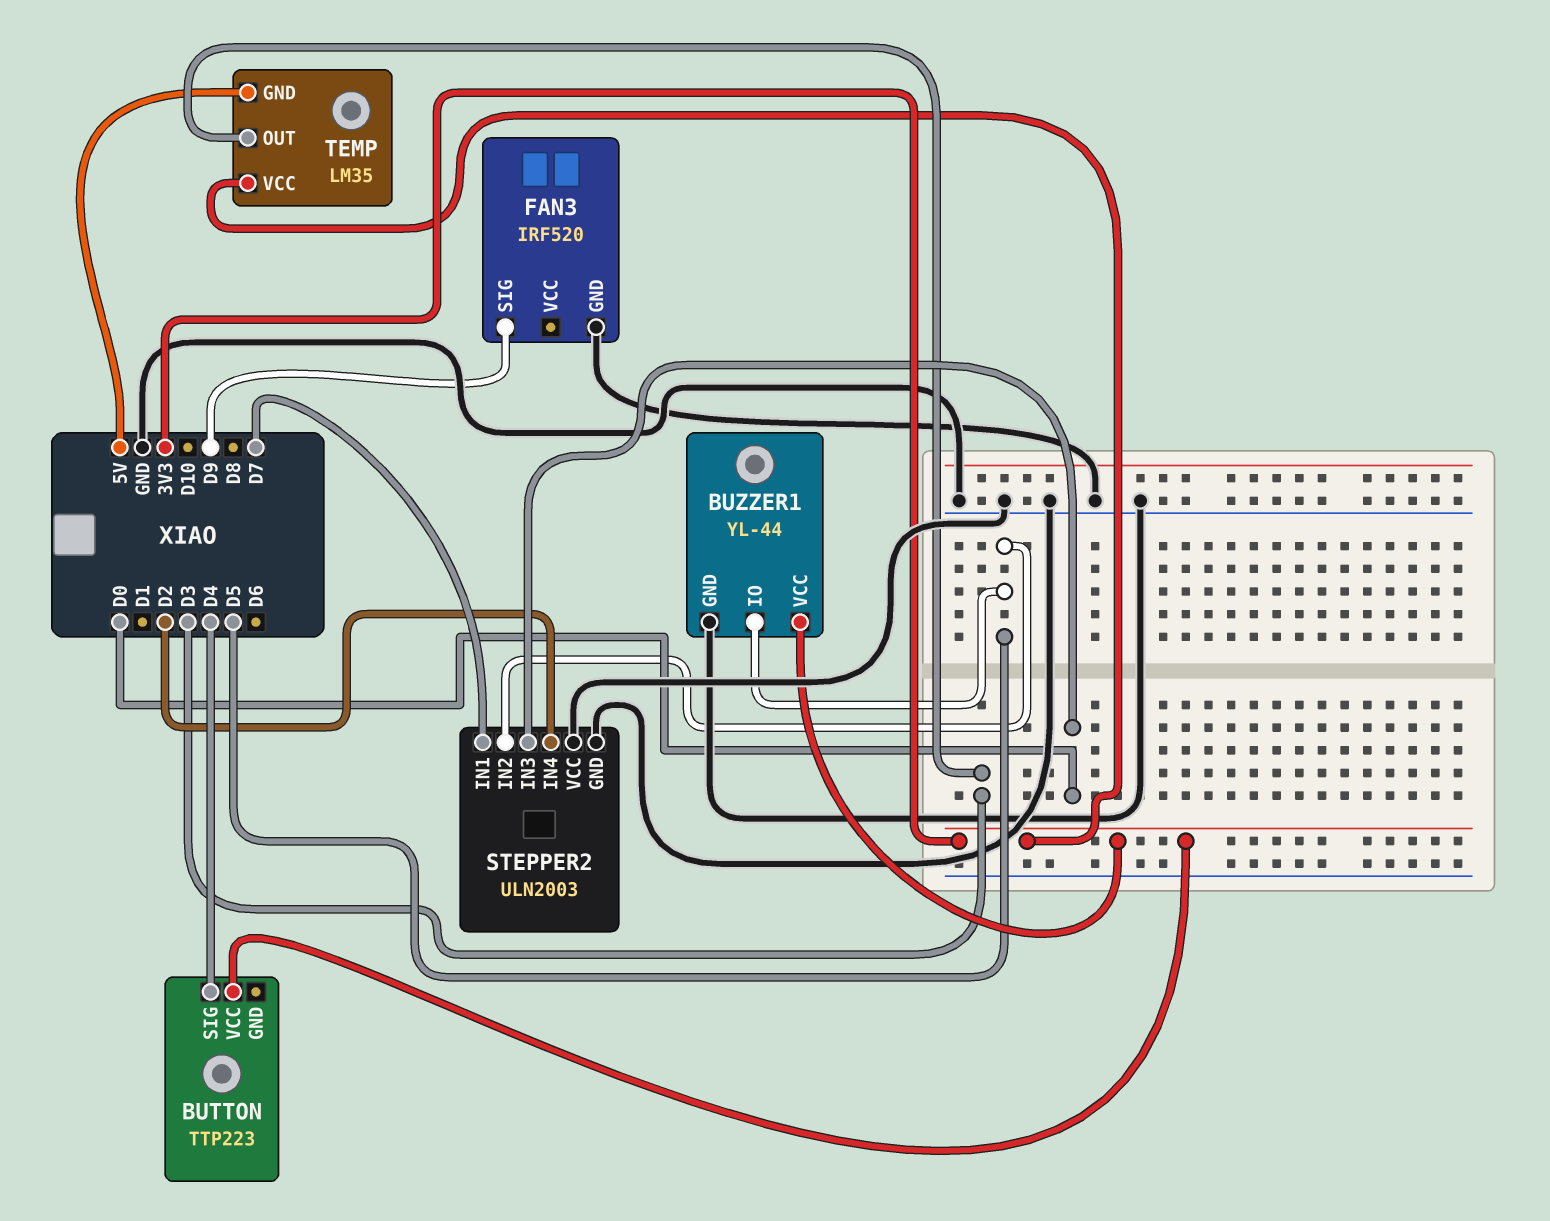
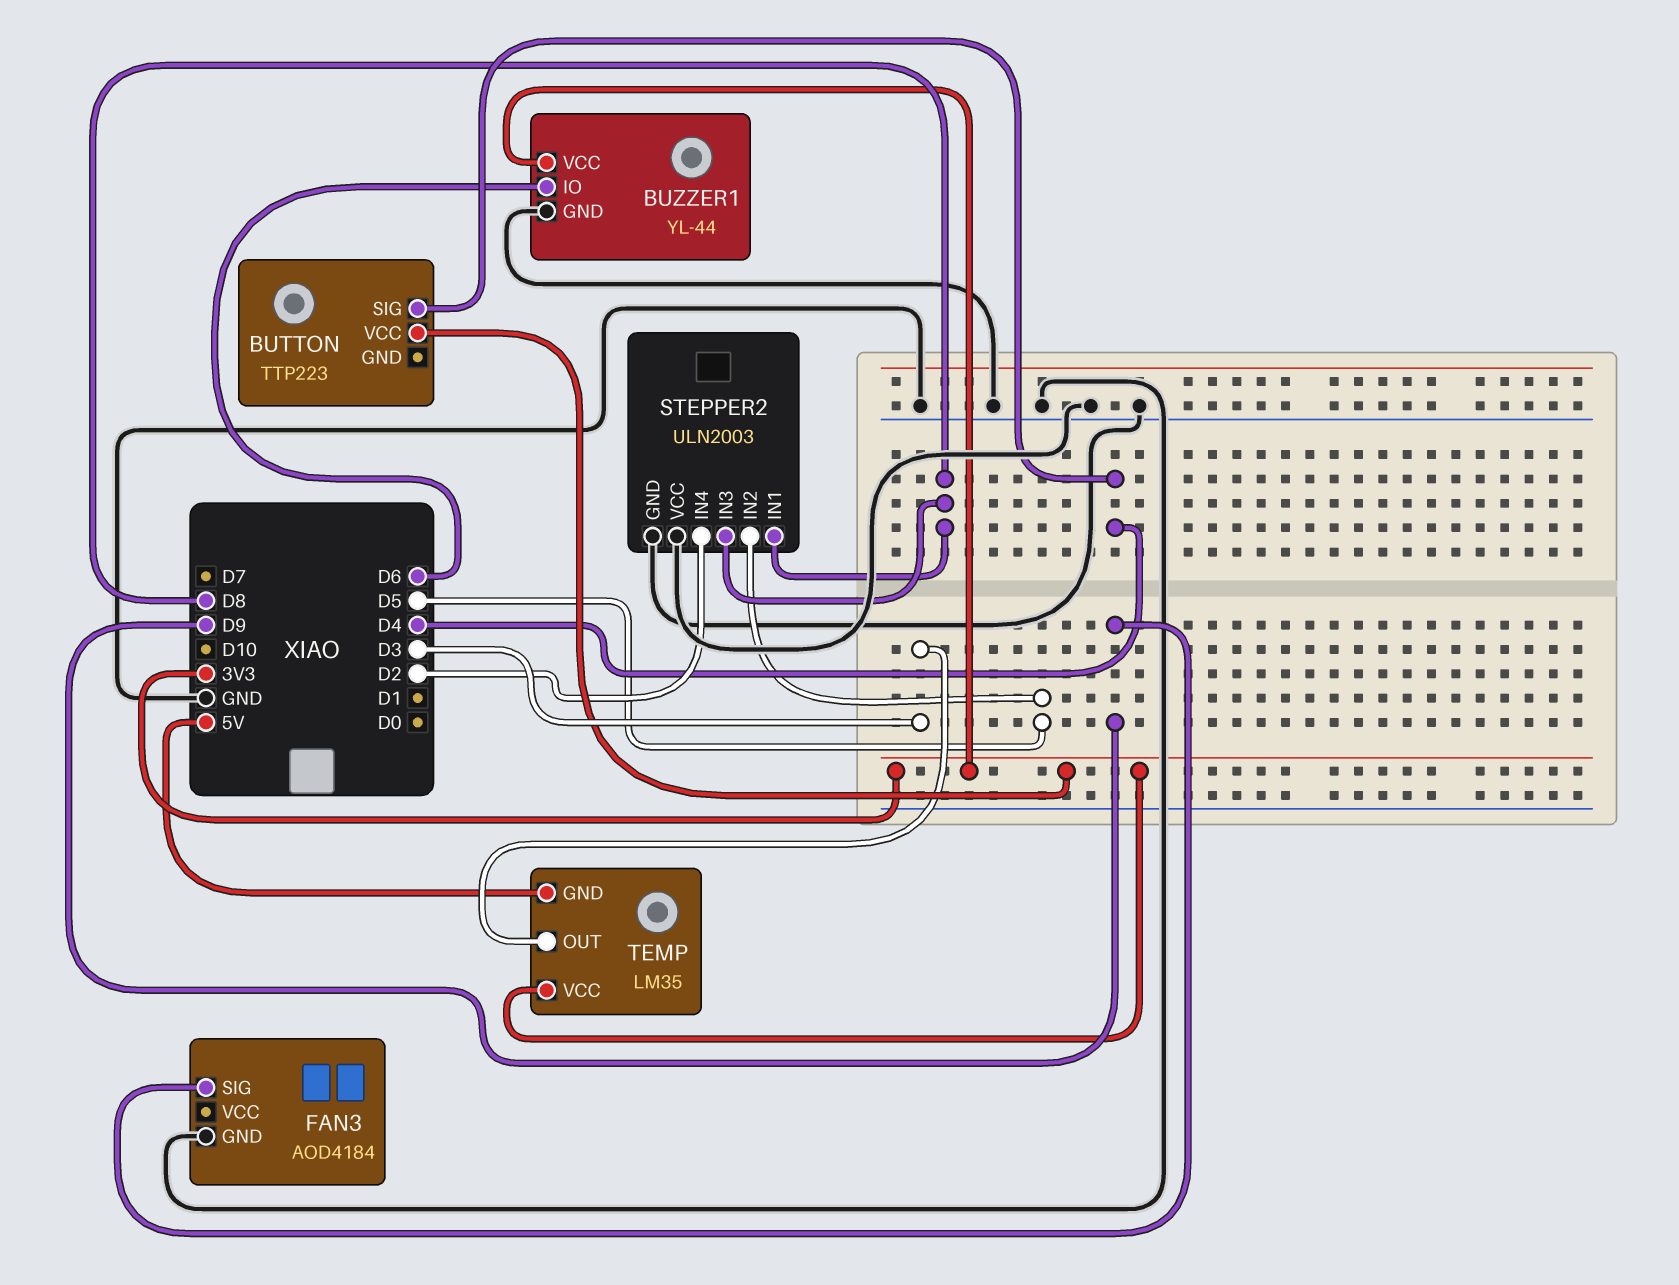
BUZZER1 pin IO: D5 -> D6
FAN3: IRF520 -> AOD4184
STEPPER2 pin IN1: D7 -> D8
STEPPER2 pin IN3: D0 -> D8

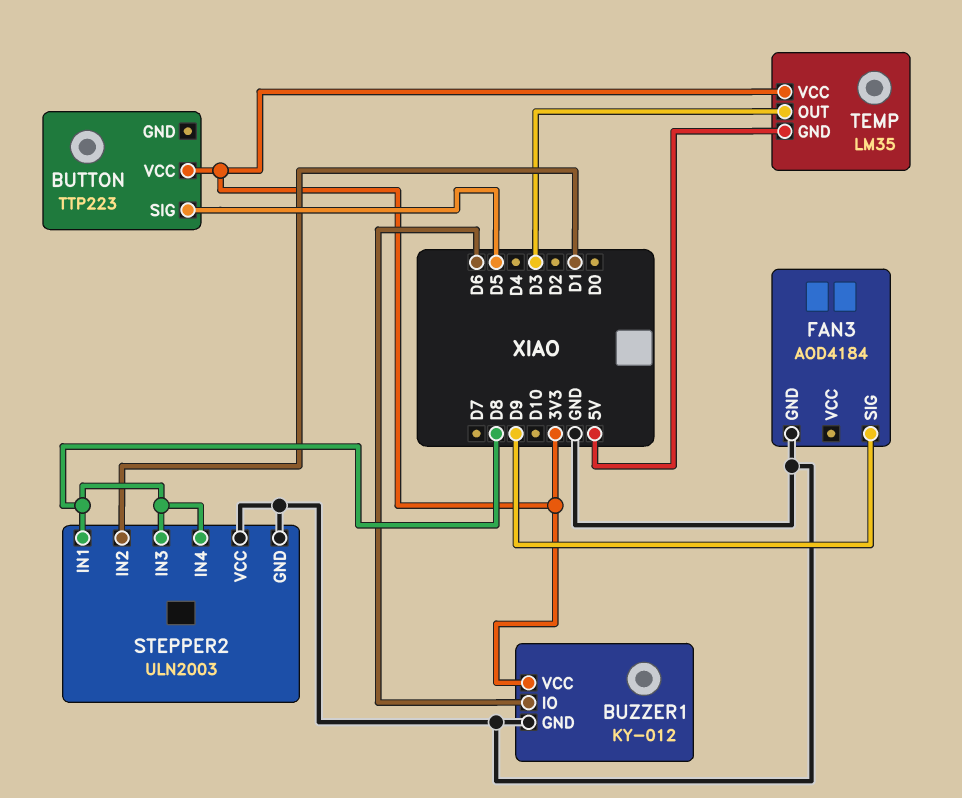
BUTTON pin SIG: D4 -> D5
BUZZER1: YL-44 -> KY-012
STEPPER2 pin IN2: D5 -> D1
STEPPER2 pin IN4: D2 -> D8

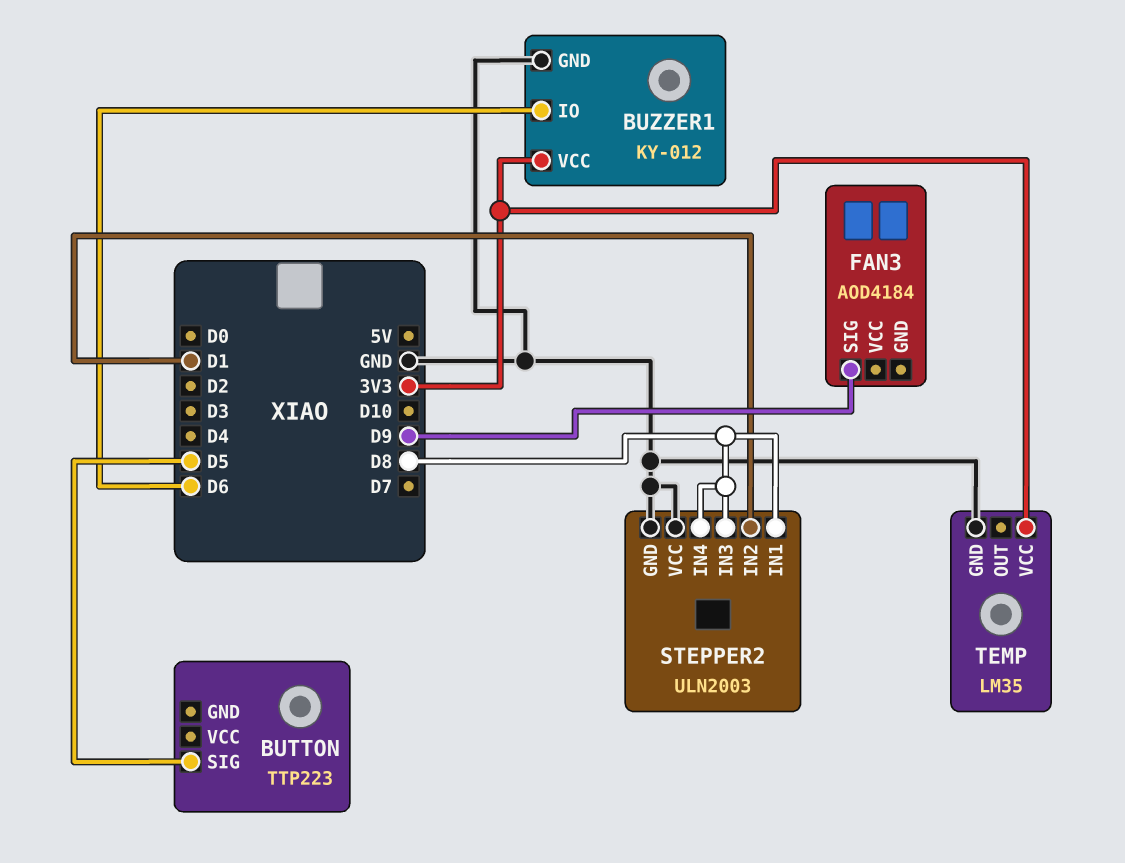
BUTTON pin VCC: 3V3 -> none
FAN3 pin GND: GND -> none
TEMP pin GND: 5V -> GND
TEMP pin OUT: D3 -> none

